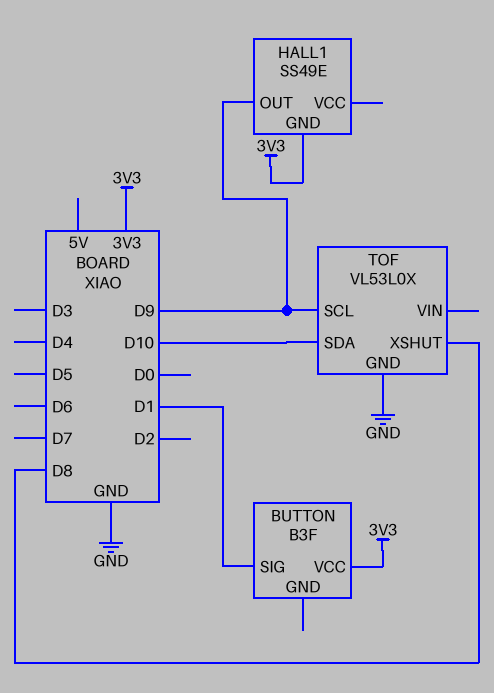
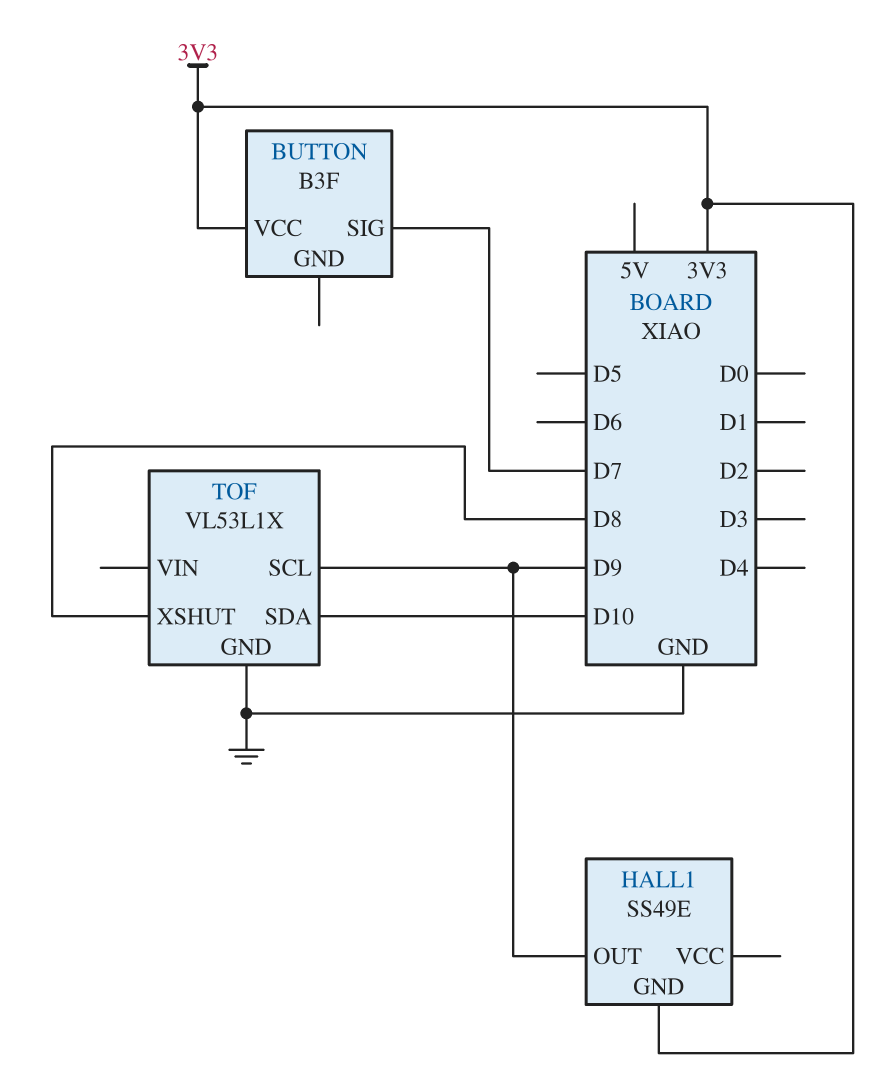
BUTTON pin SIG: D1 -> D7
TOF: VL53L0X -> VL53L1X

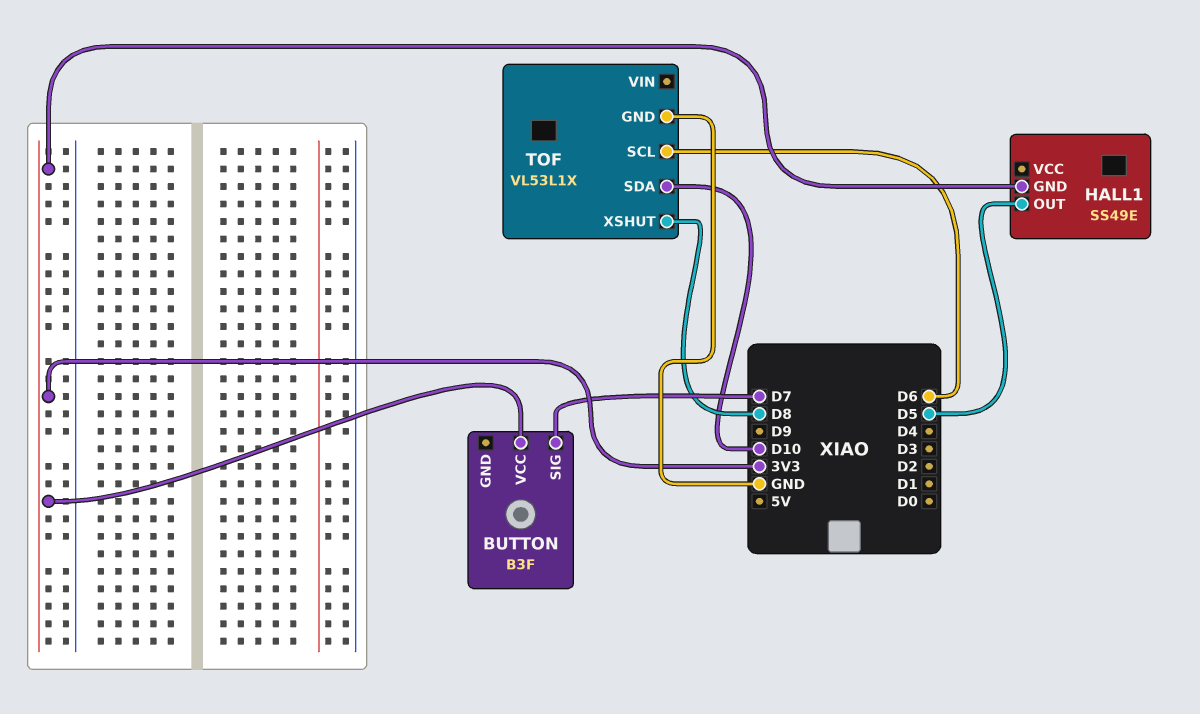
HALL1 pin OUT: D9 -> D5
TOF pin SCL: D9 -> D6

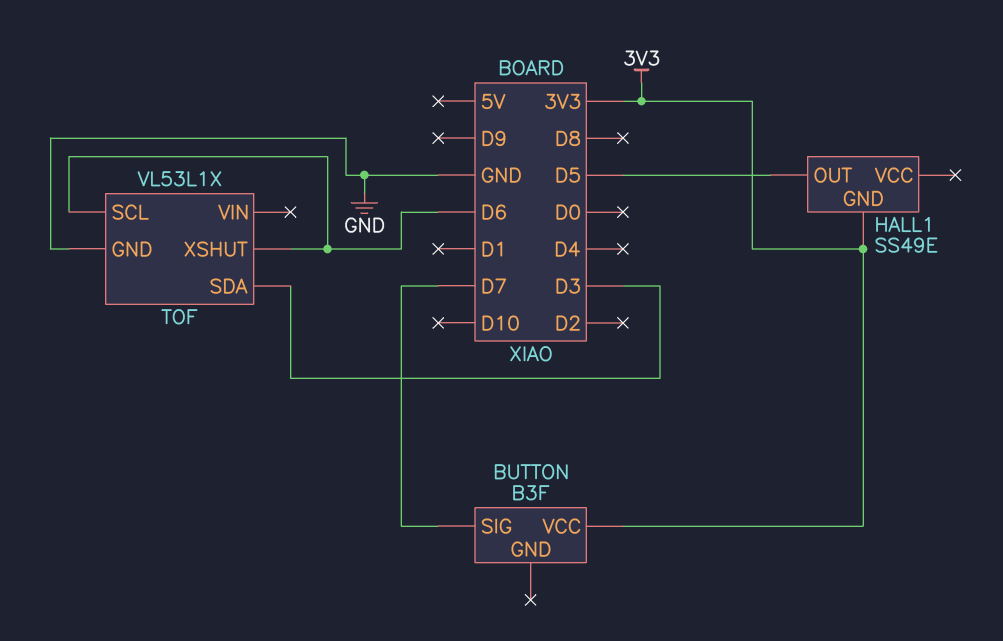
TOF pin SDA: D10 -> D3
TOF pin XSHUT: D8 -> D6

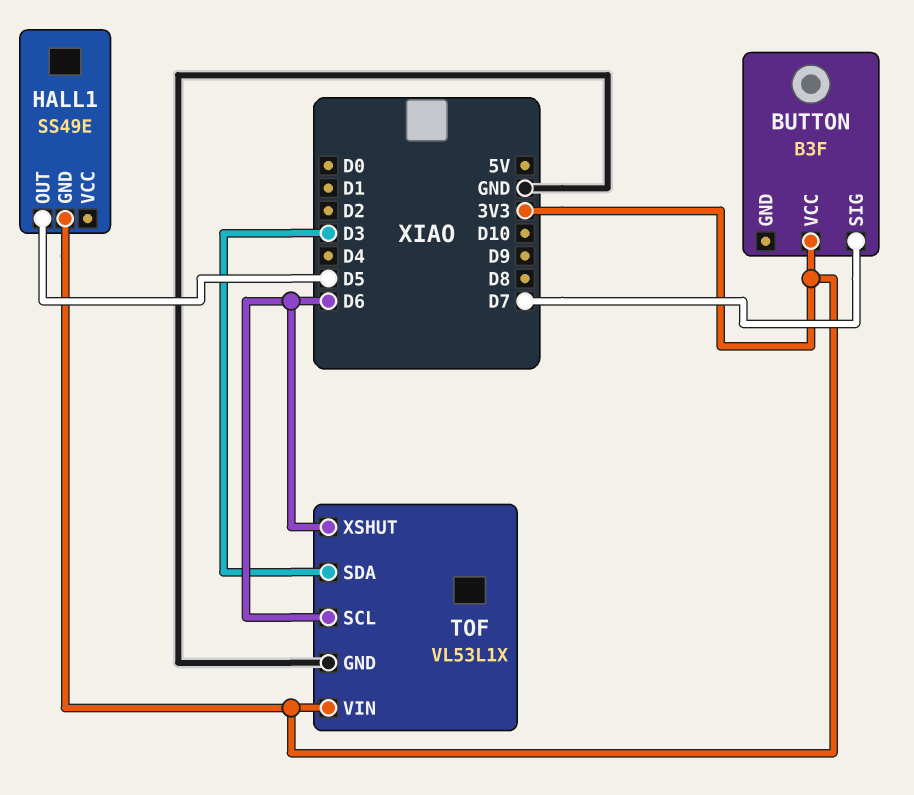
TOF pin VIN: none -> 3V3

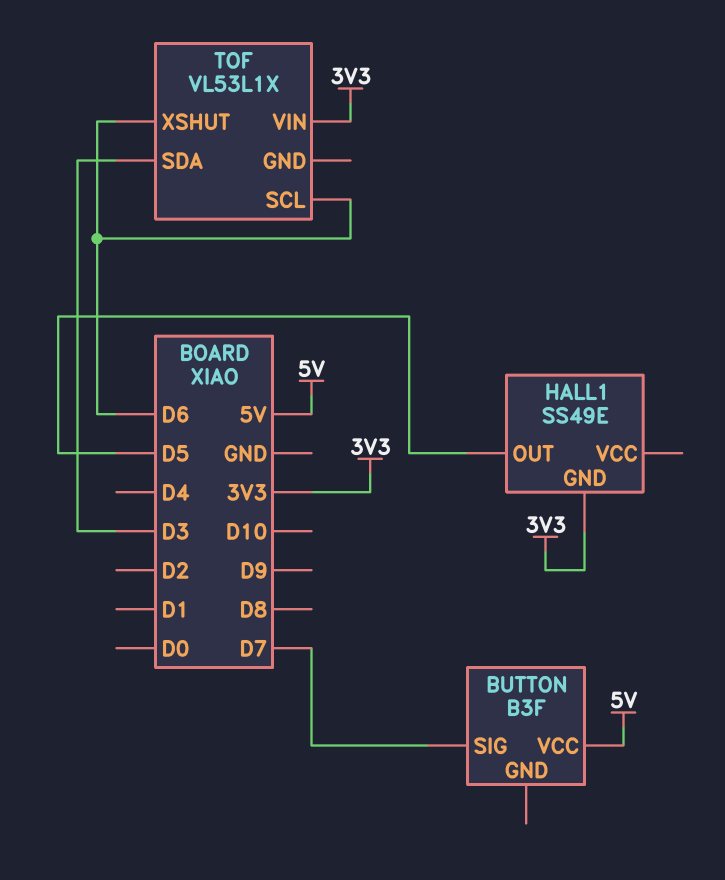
BUTTON pin VCC: 3V3 -> 5V
TOF pin GND: GND -> none

